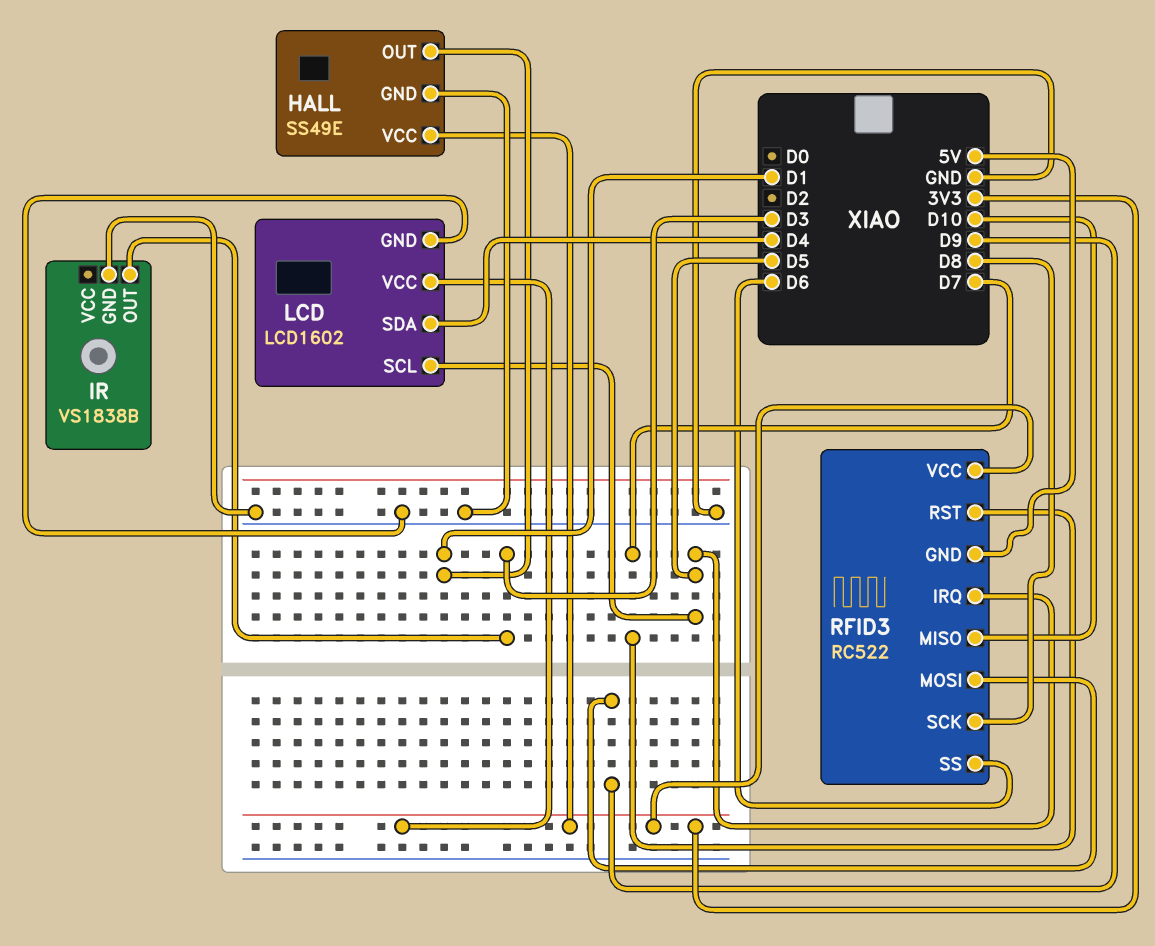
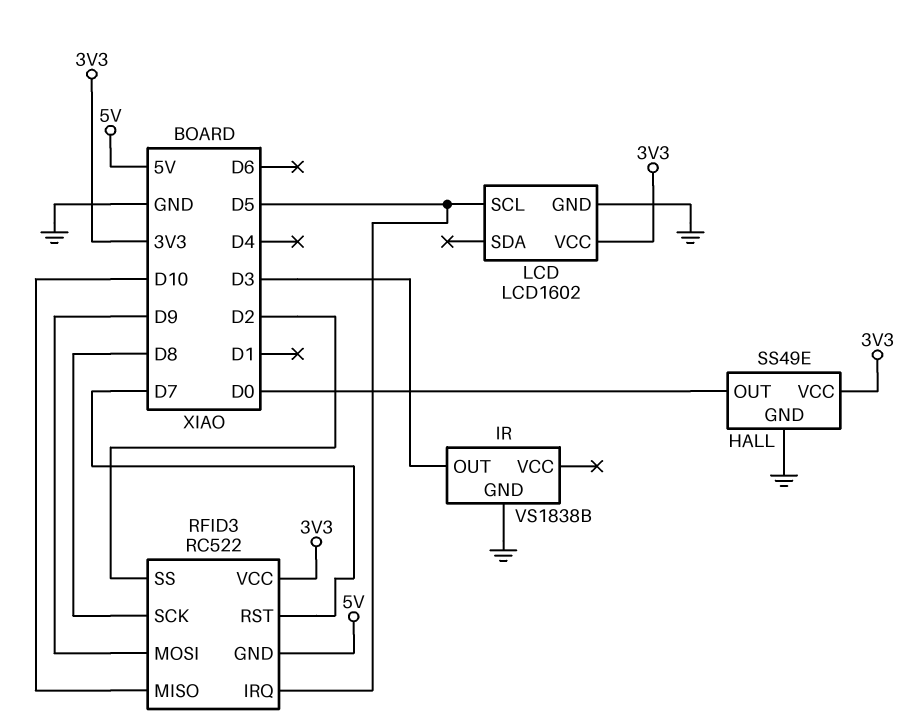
HALL pin OUT: D1 -> D0
LCD pin SDA: D4 -> none
RFID3 pin SS: D6 -> D2

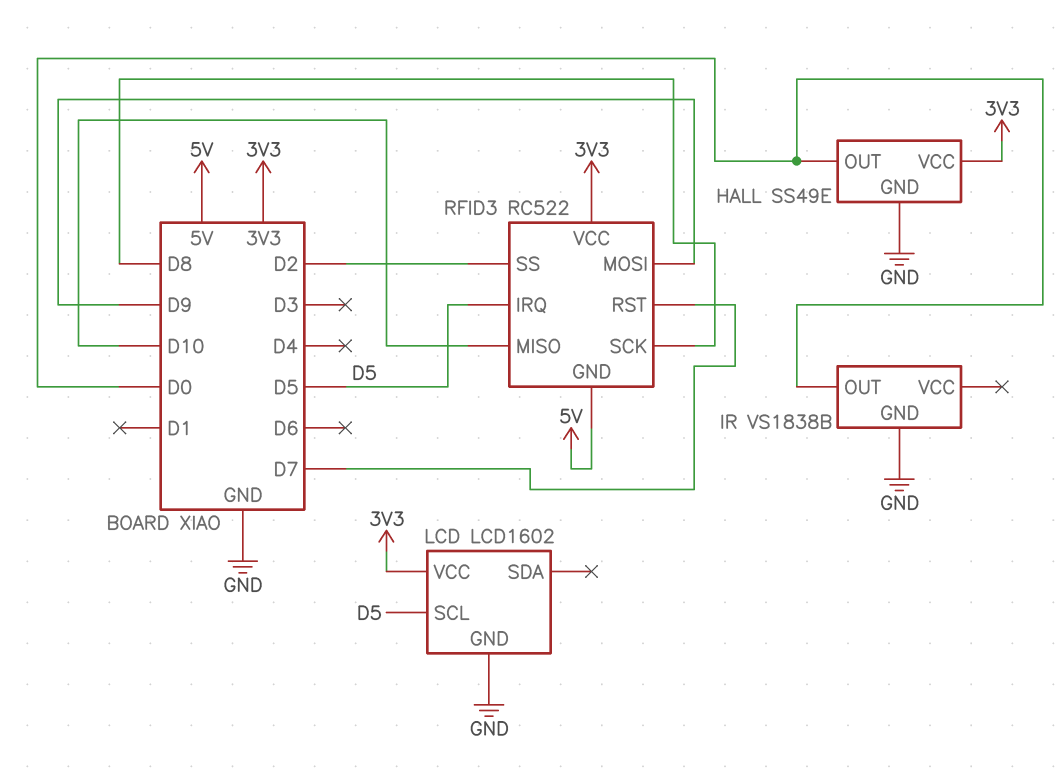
IR pin OUT: D3 -> D0

